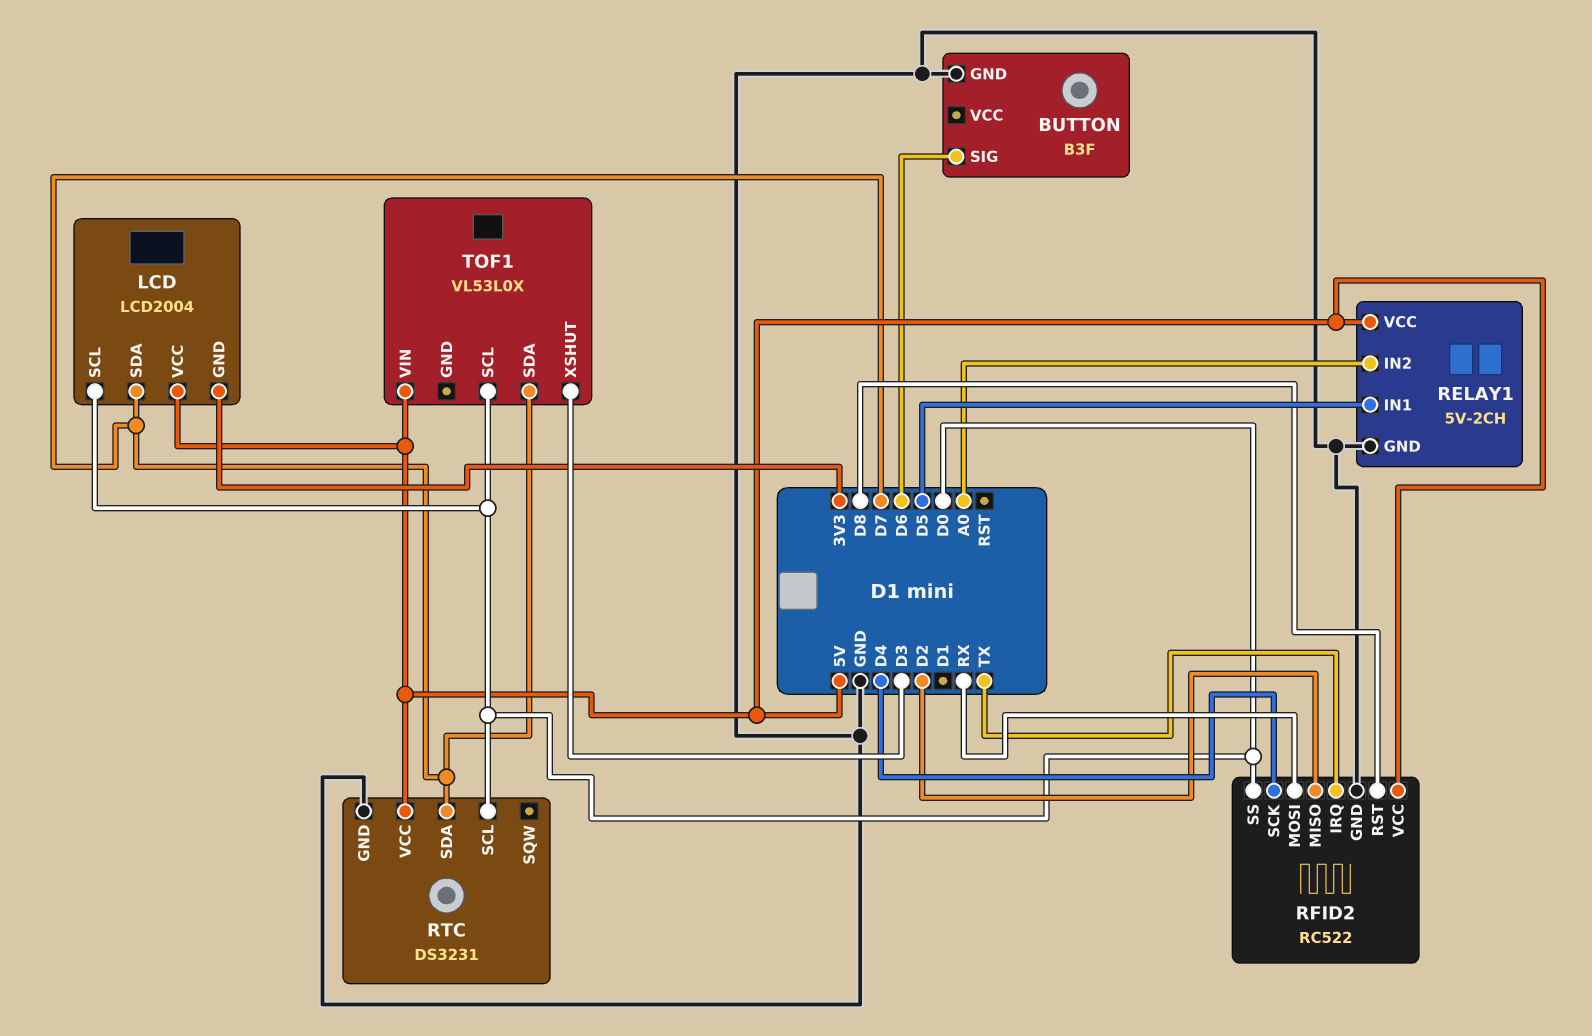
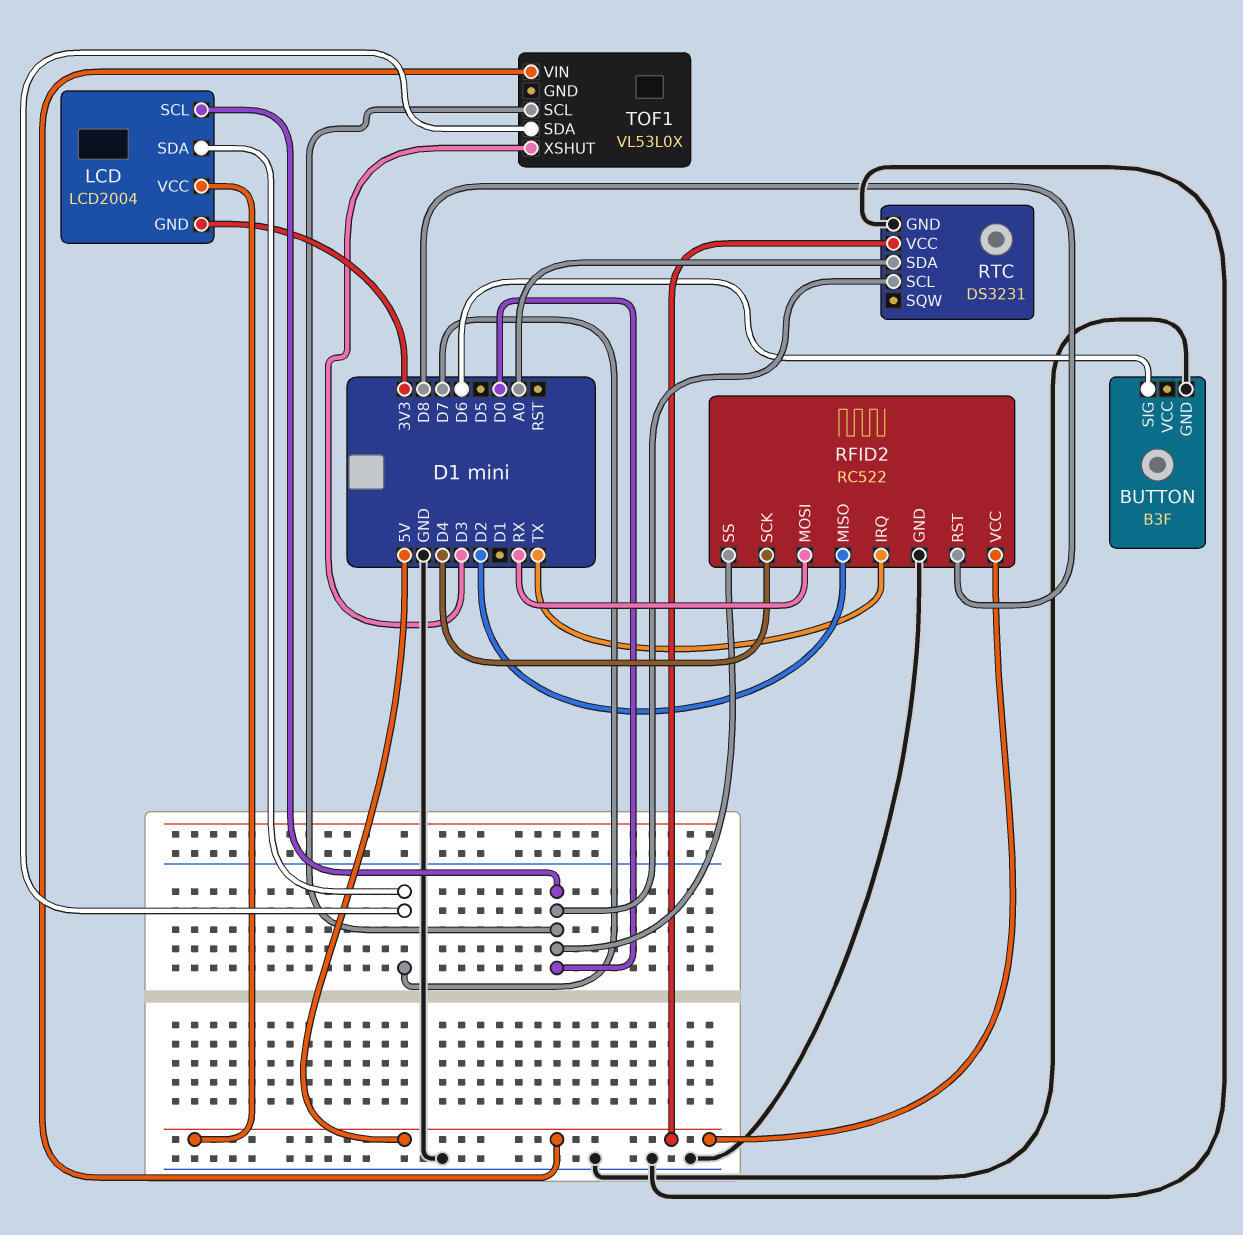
RELAY1: 5V-2CH -> none
RELAY1 pin GND: GND -> none
RELAY1 pin IN1: D5 -> none
RELAY1 pin IN2: A0 -> none
RELAY1 pin VCC: 5V -> none
RTC pin SDA: D7 -> A0

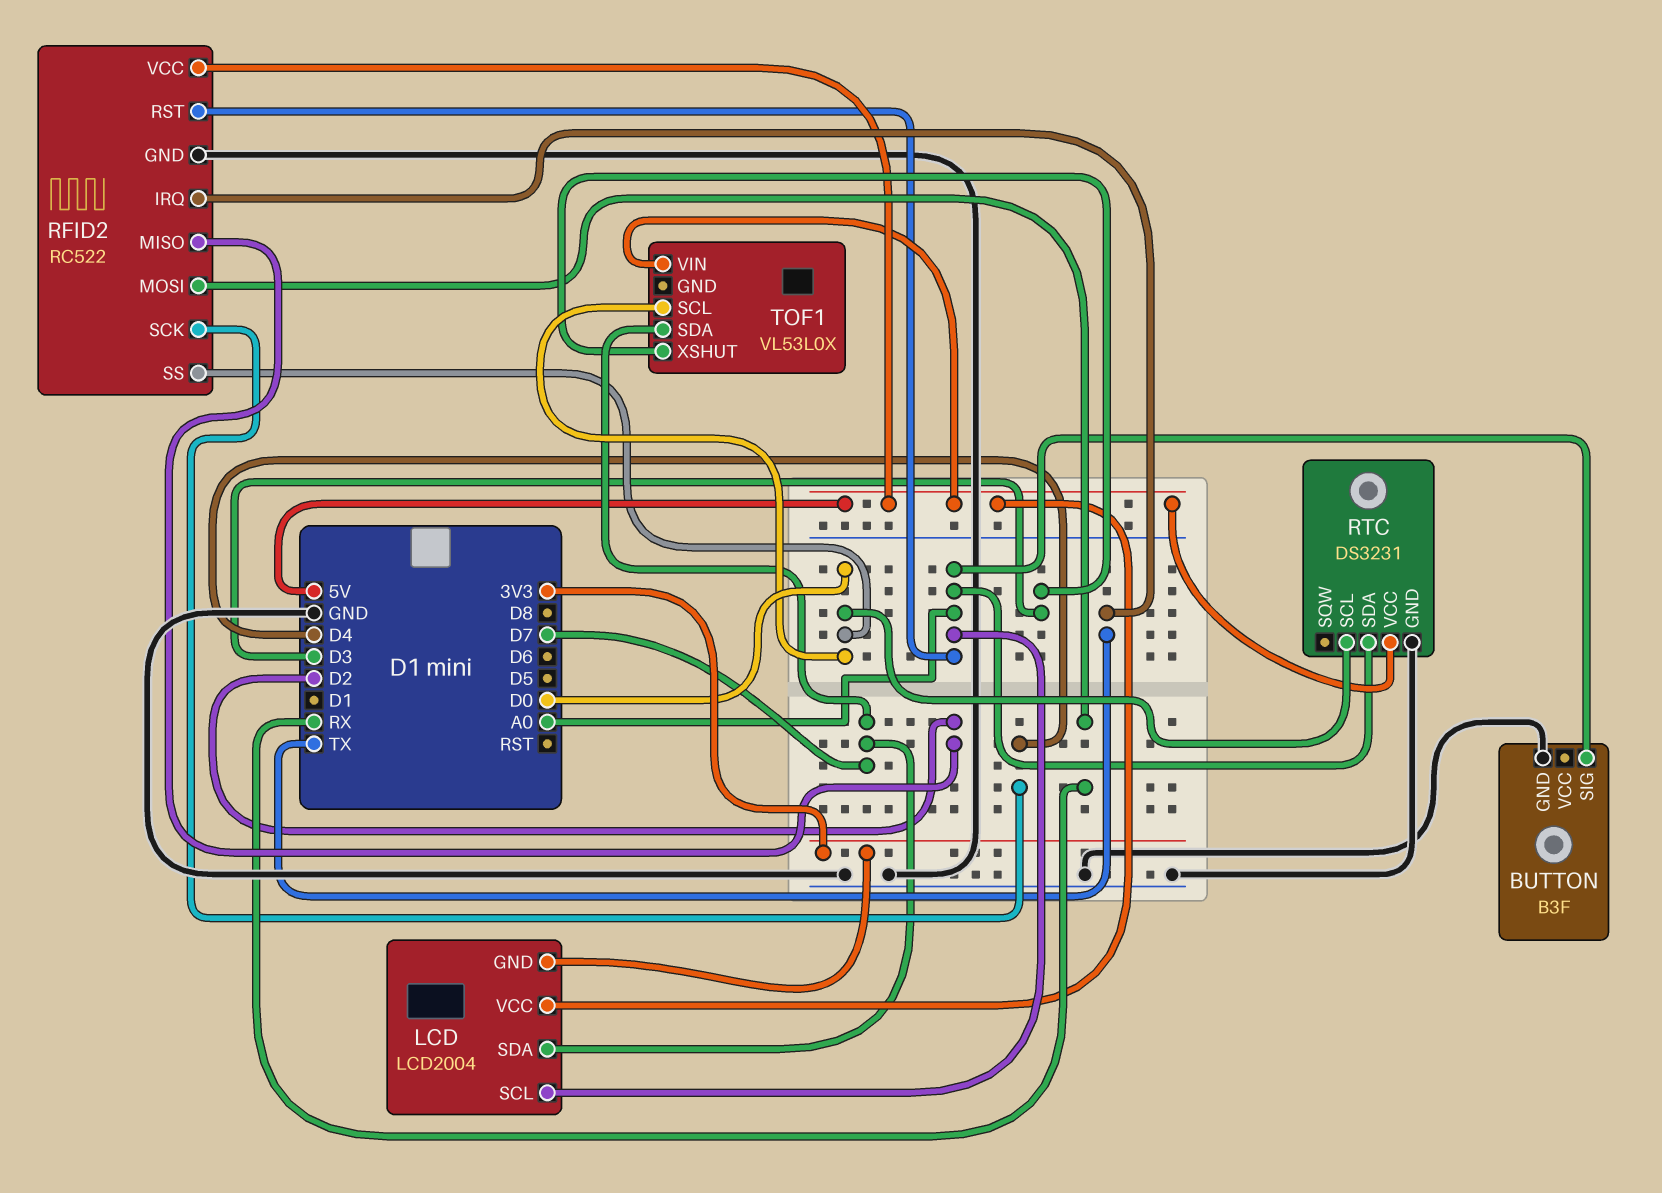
BUTTON pin SIG: D6 -> A0
LCD pin SCL: D0 -> A0
RFID2 pin RST: D8 -> A0

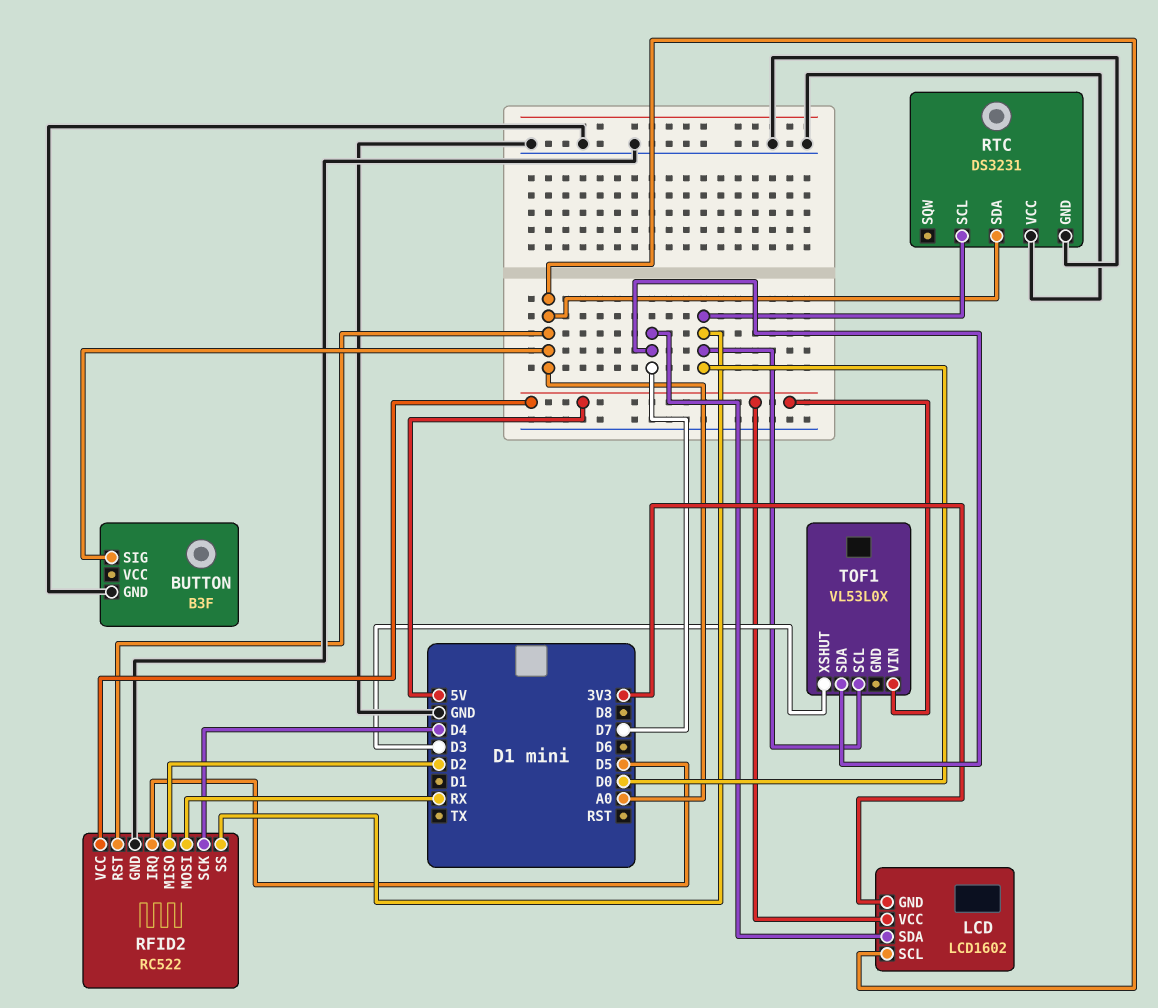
LCD: LCD2004 -> LCD1602
RFID2 pin IRQ: TX -> D5
RTC pin VCC: 5V -> GND

